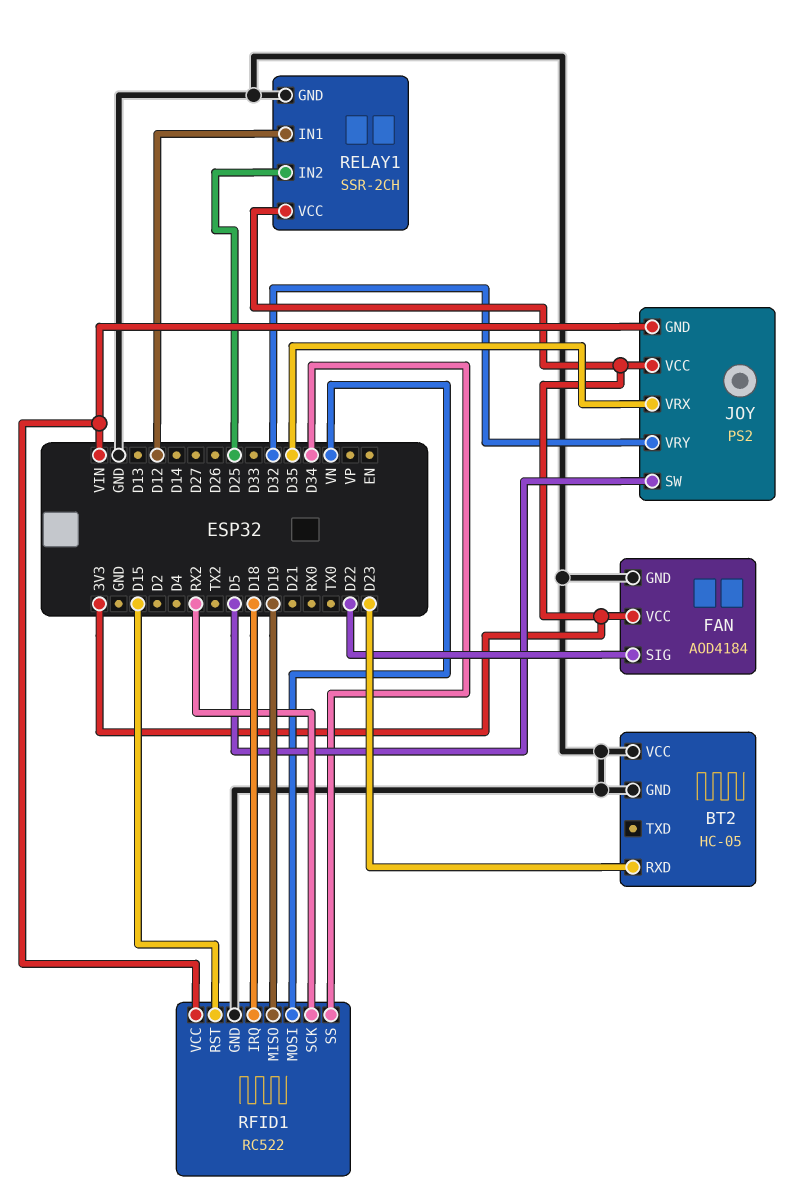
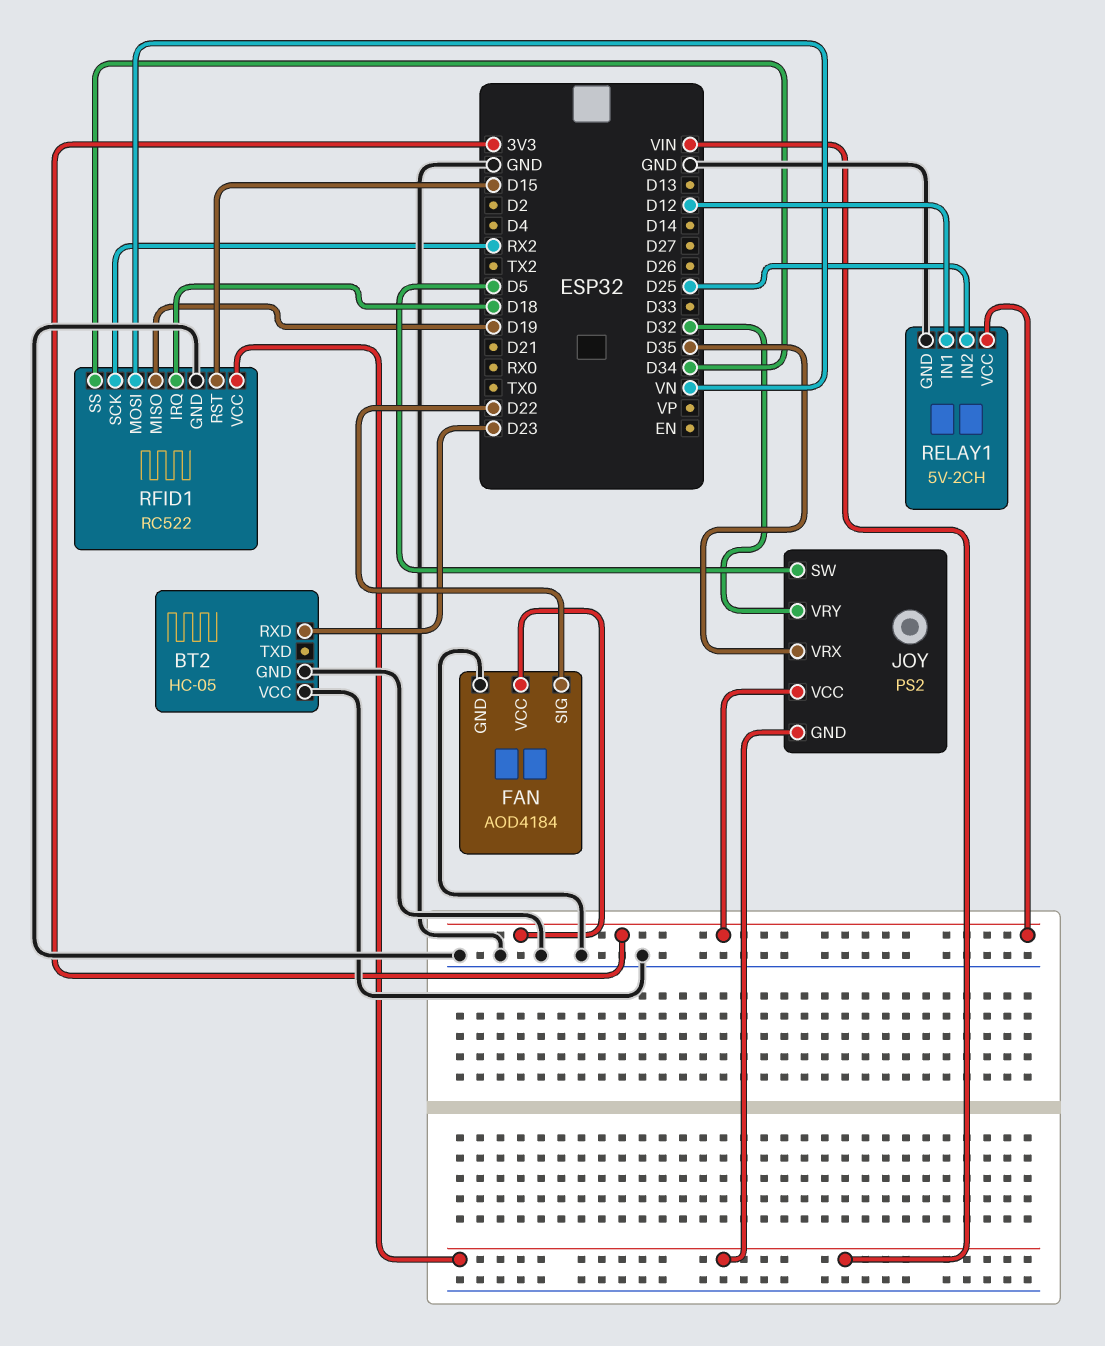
RELAY1: SSR-2CH -> 5V-2CH

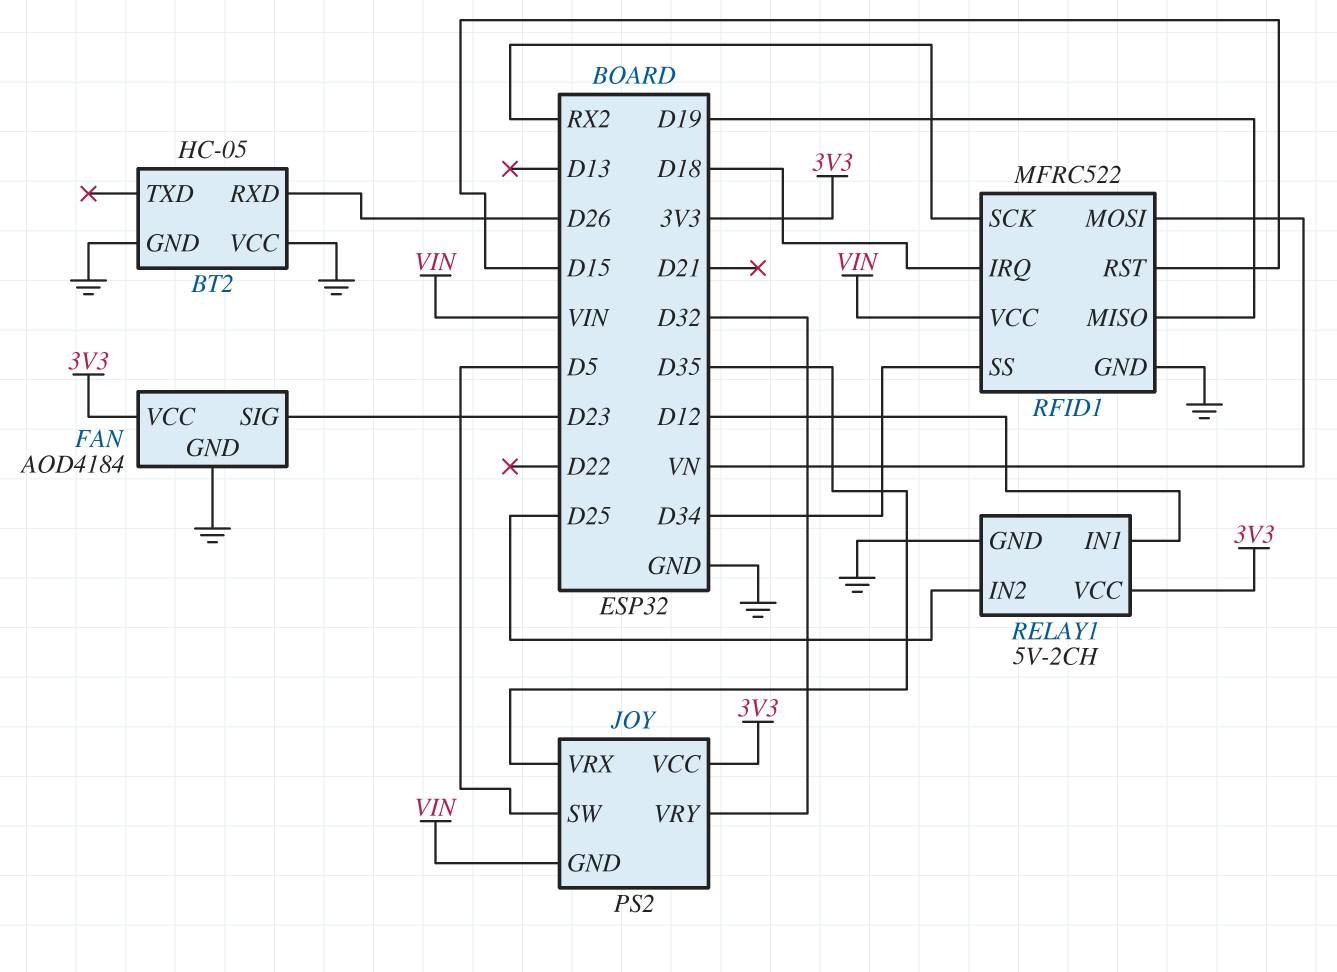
BT2 pin RXD: D23 -> D26
FAN pin SIG: D22 -> D23
RFID1: RC522 -> MFRC522

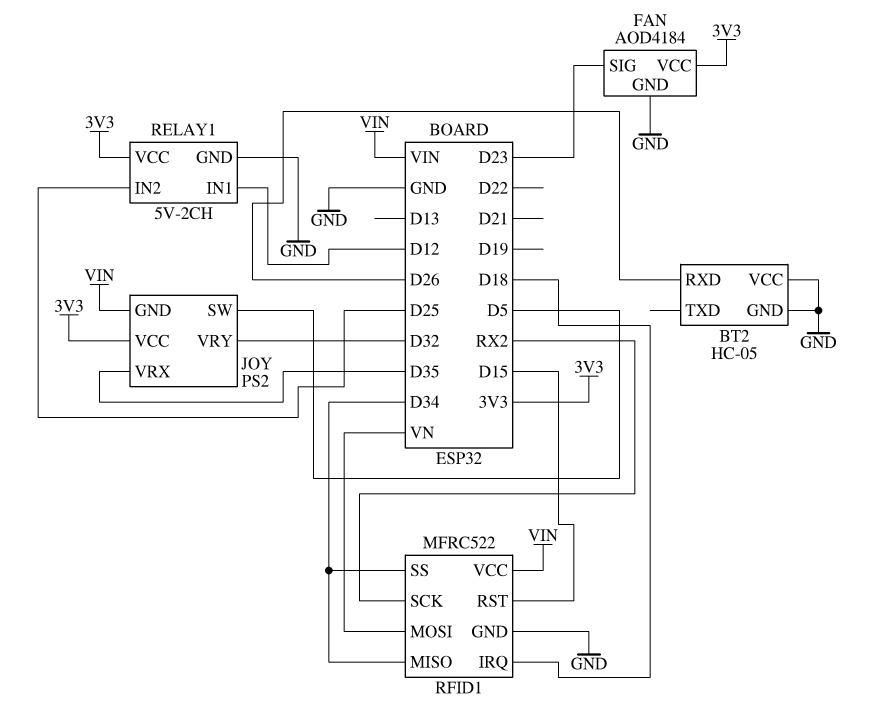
RFID1 pin MISO: D19 -> D34

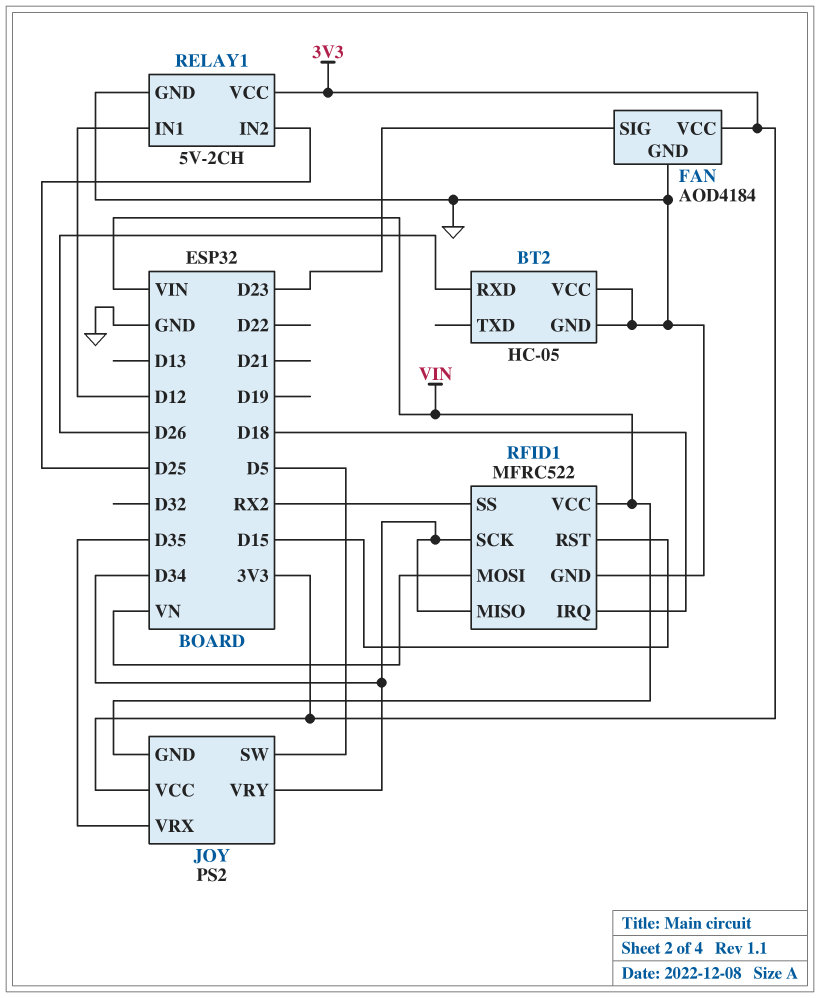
JOY pin VRY: D32 -> D34
RFID1 pin SCK: RX2 -> D34
RFID1 pin SS: D34 -> RX2

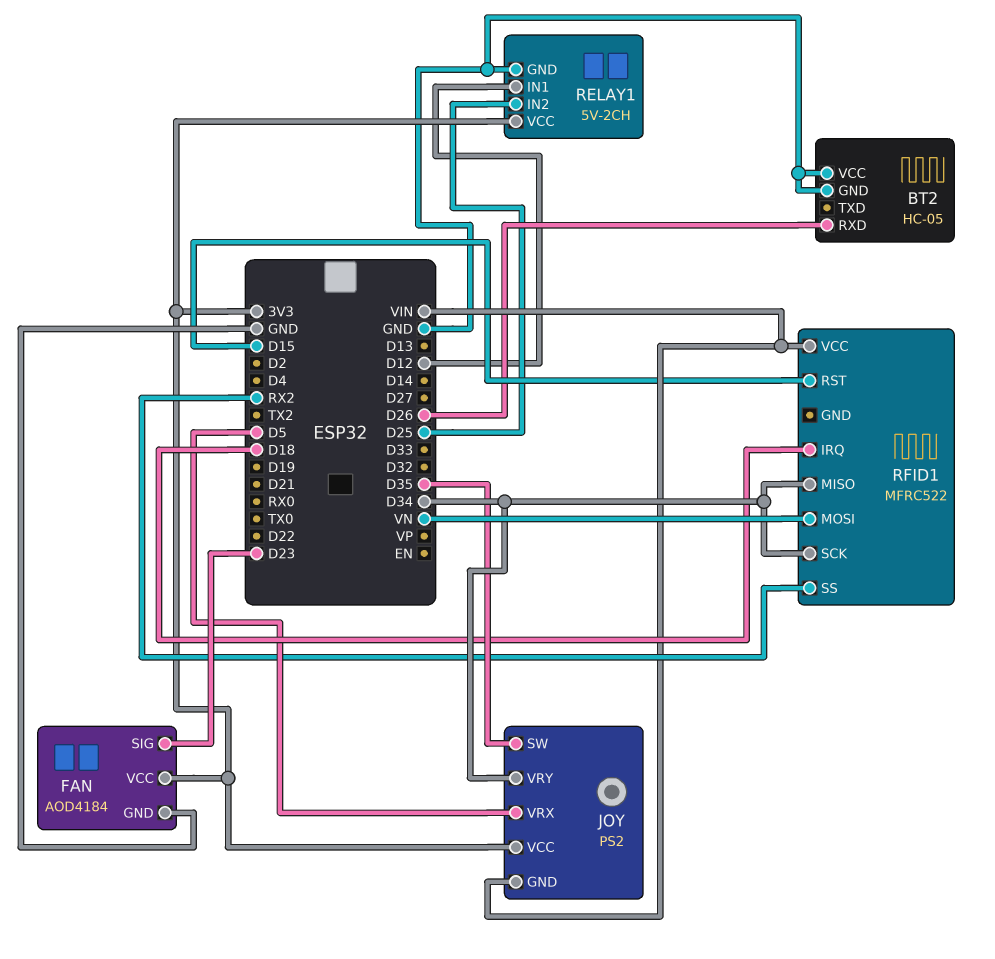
JOY pin SW: D5 -> D35
JOY pin VRX: D35 -> D5
RFID1 pin GND: GND -> none

